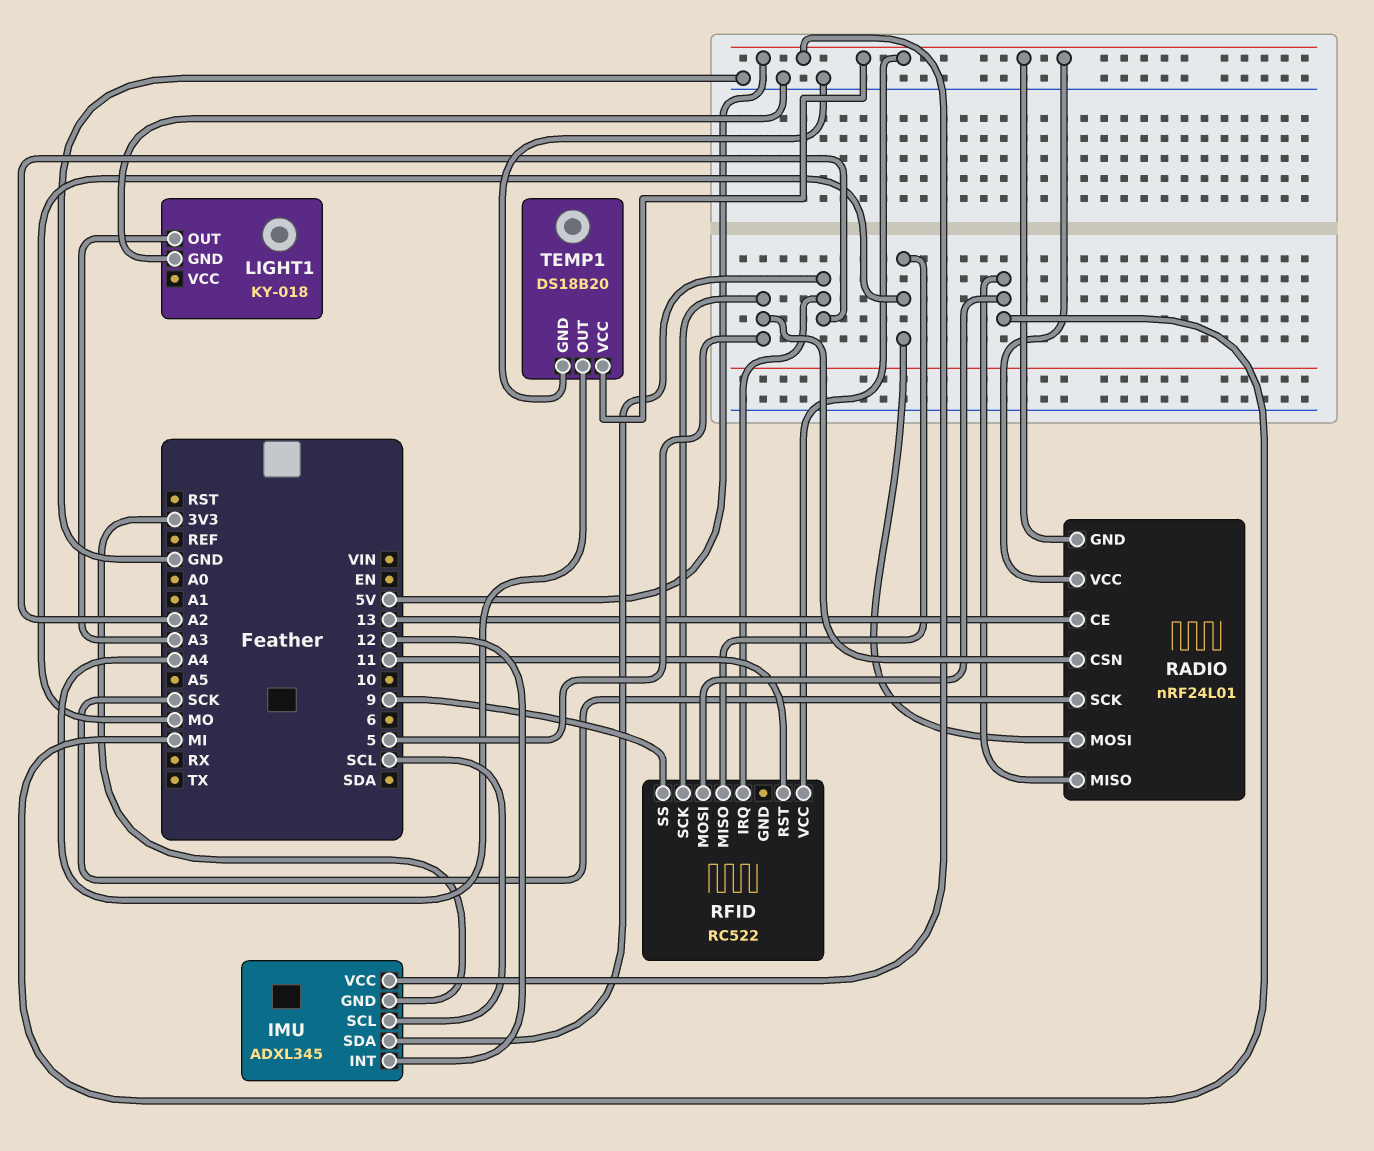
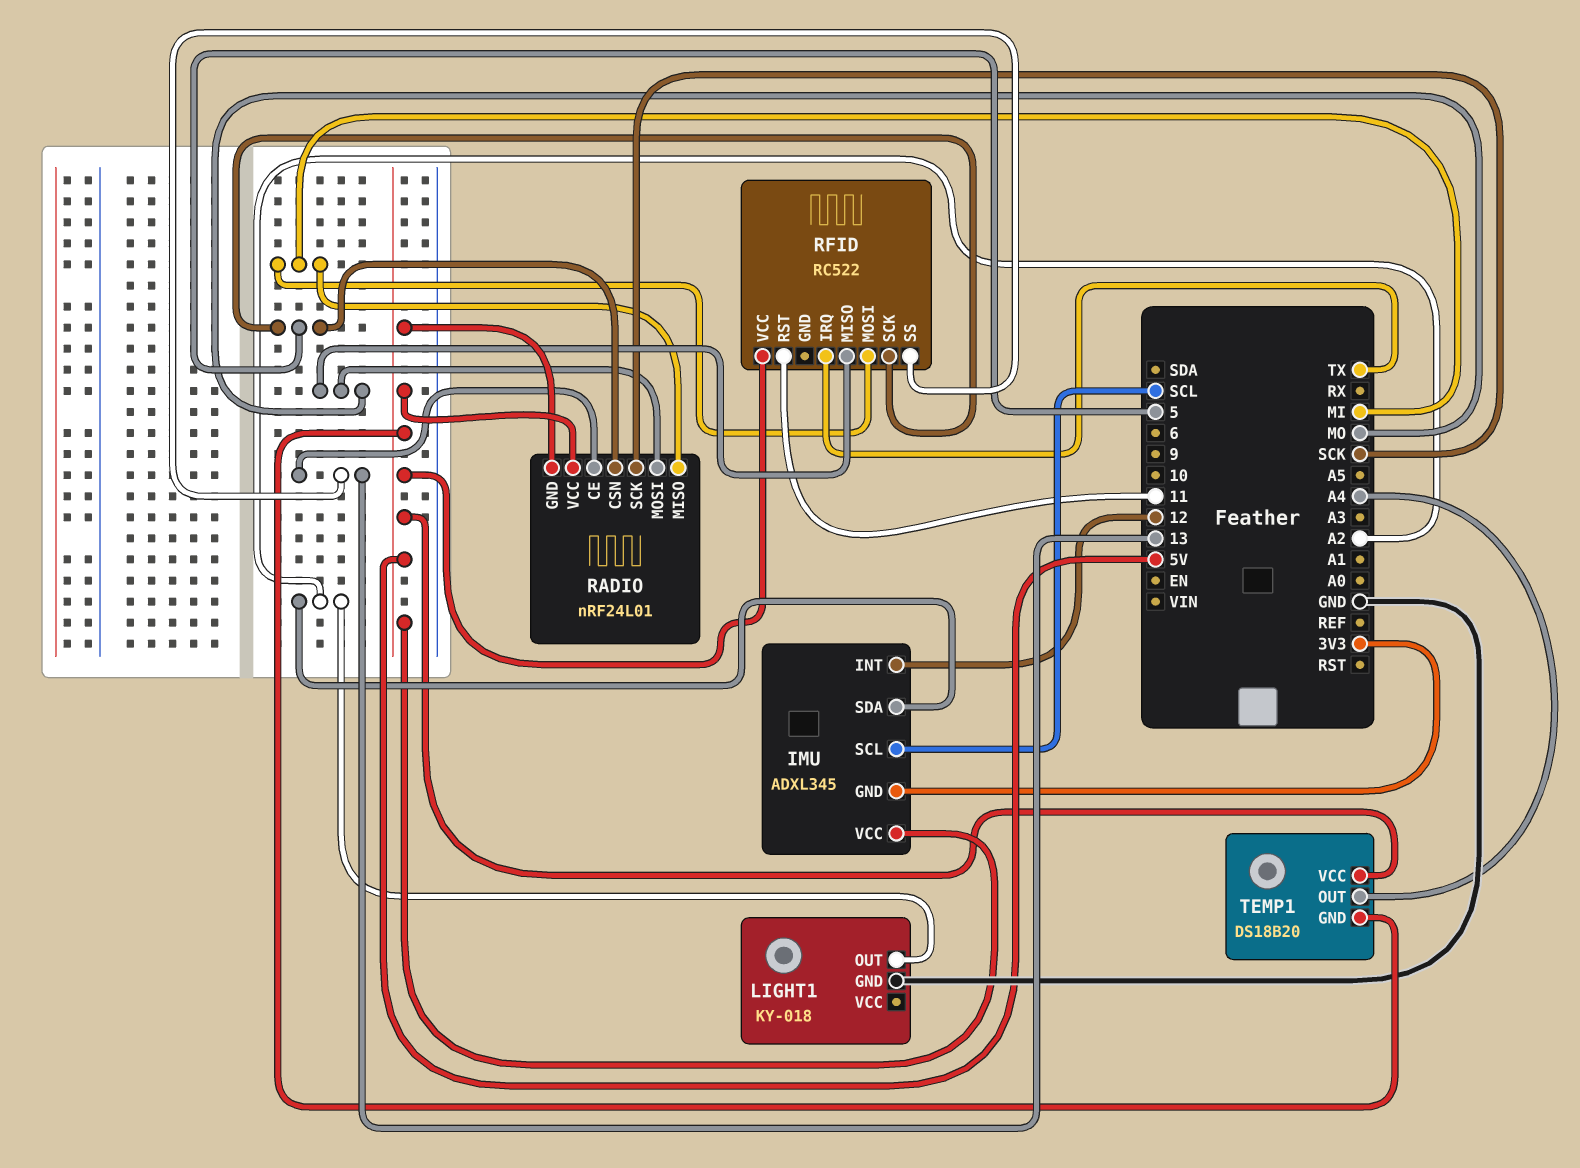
LIGHT1 pin OUT: A3 -> A2
RFID pin IRQ: A2 -> TX
RFID pin SS: 9 -> 13
TEMP1 pin GND: GND -> 5V

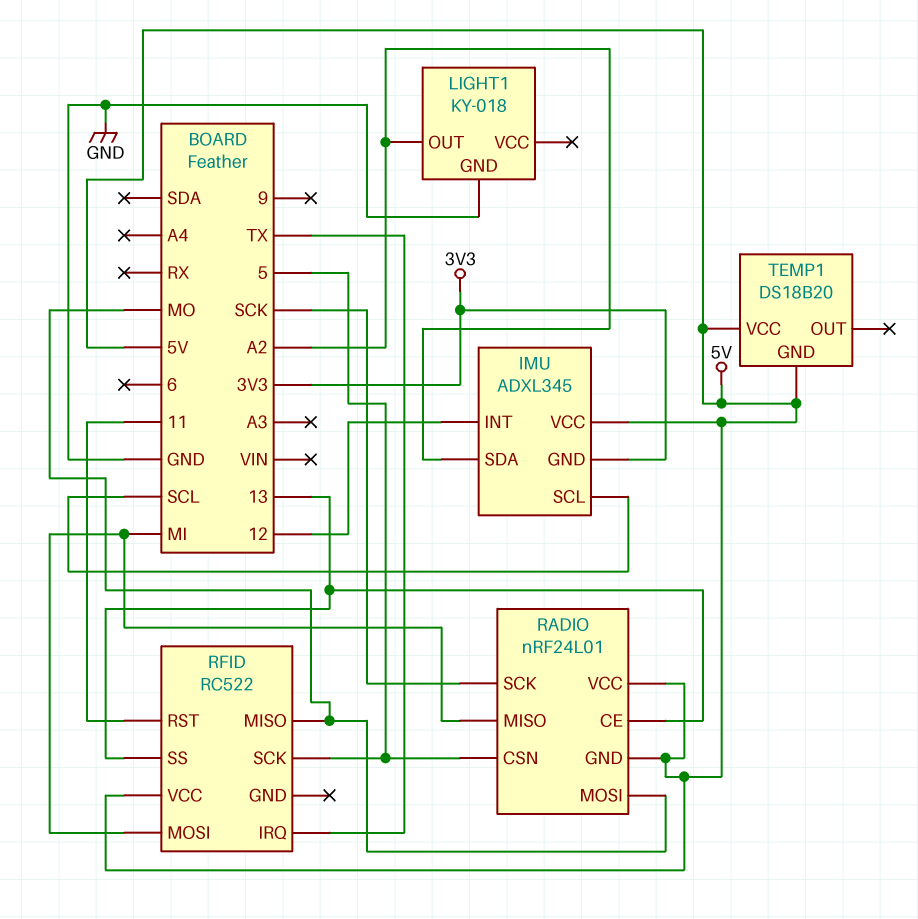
TEMP1 pin OUT: A4 -> none

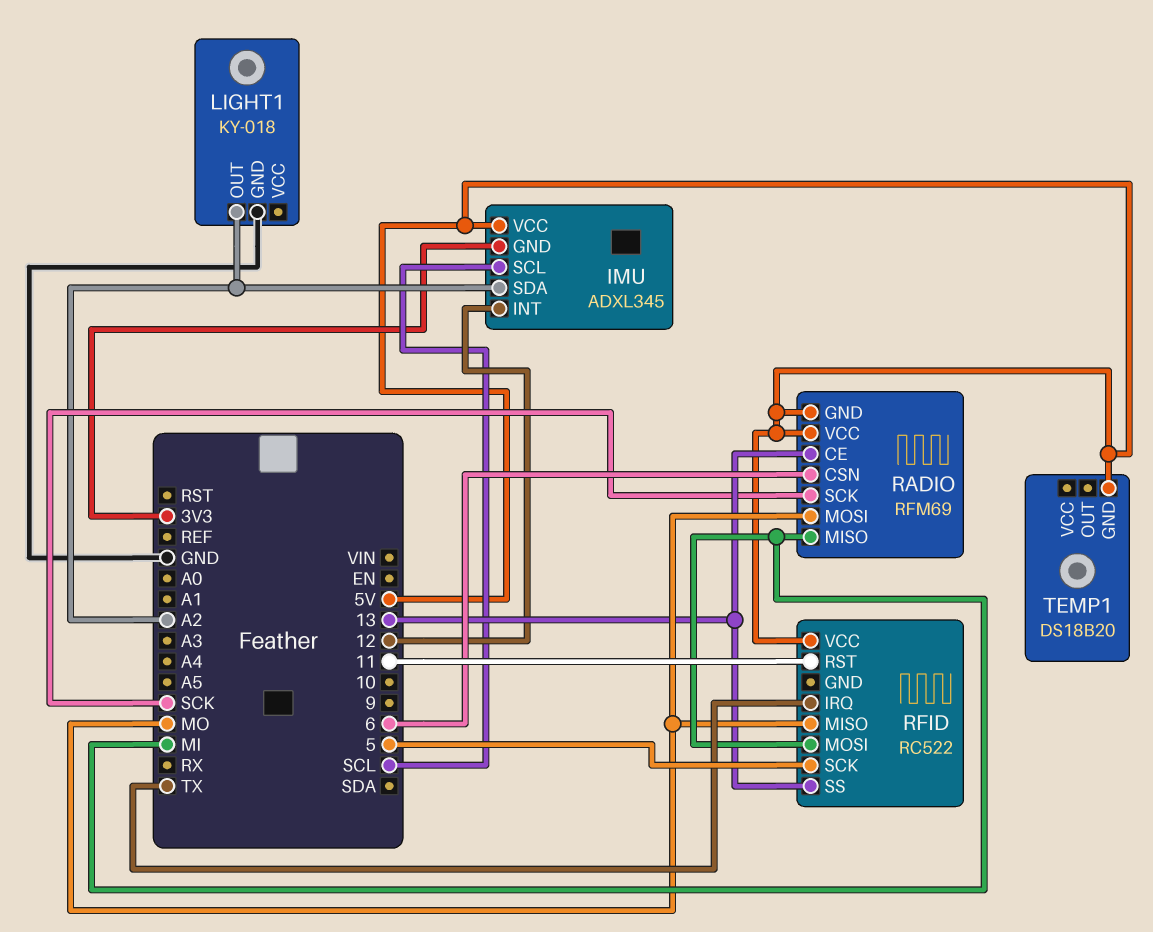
RADIO: nRF24L01 -> RFM69
RADIO pin CSN: 5 -> 6
TEMP1 pin VCC: 5V -> none

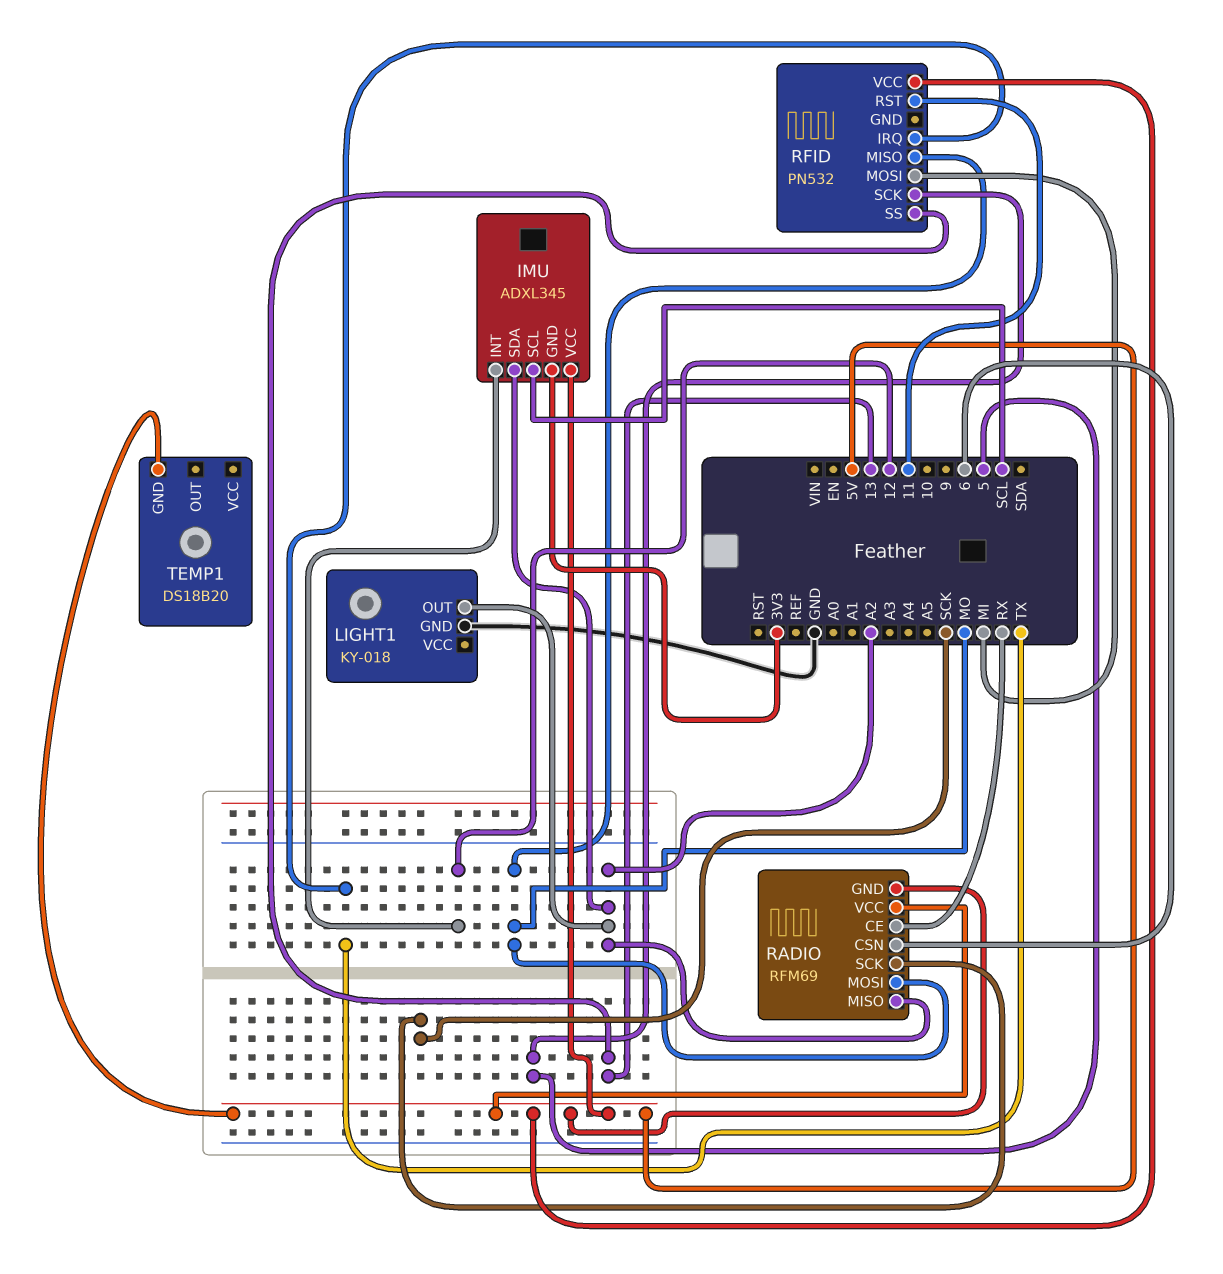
RADIO pin CE: 13 -> RX
RADIO pin MISO: MI -> A2
RFID: RC522 -> PN532

